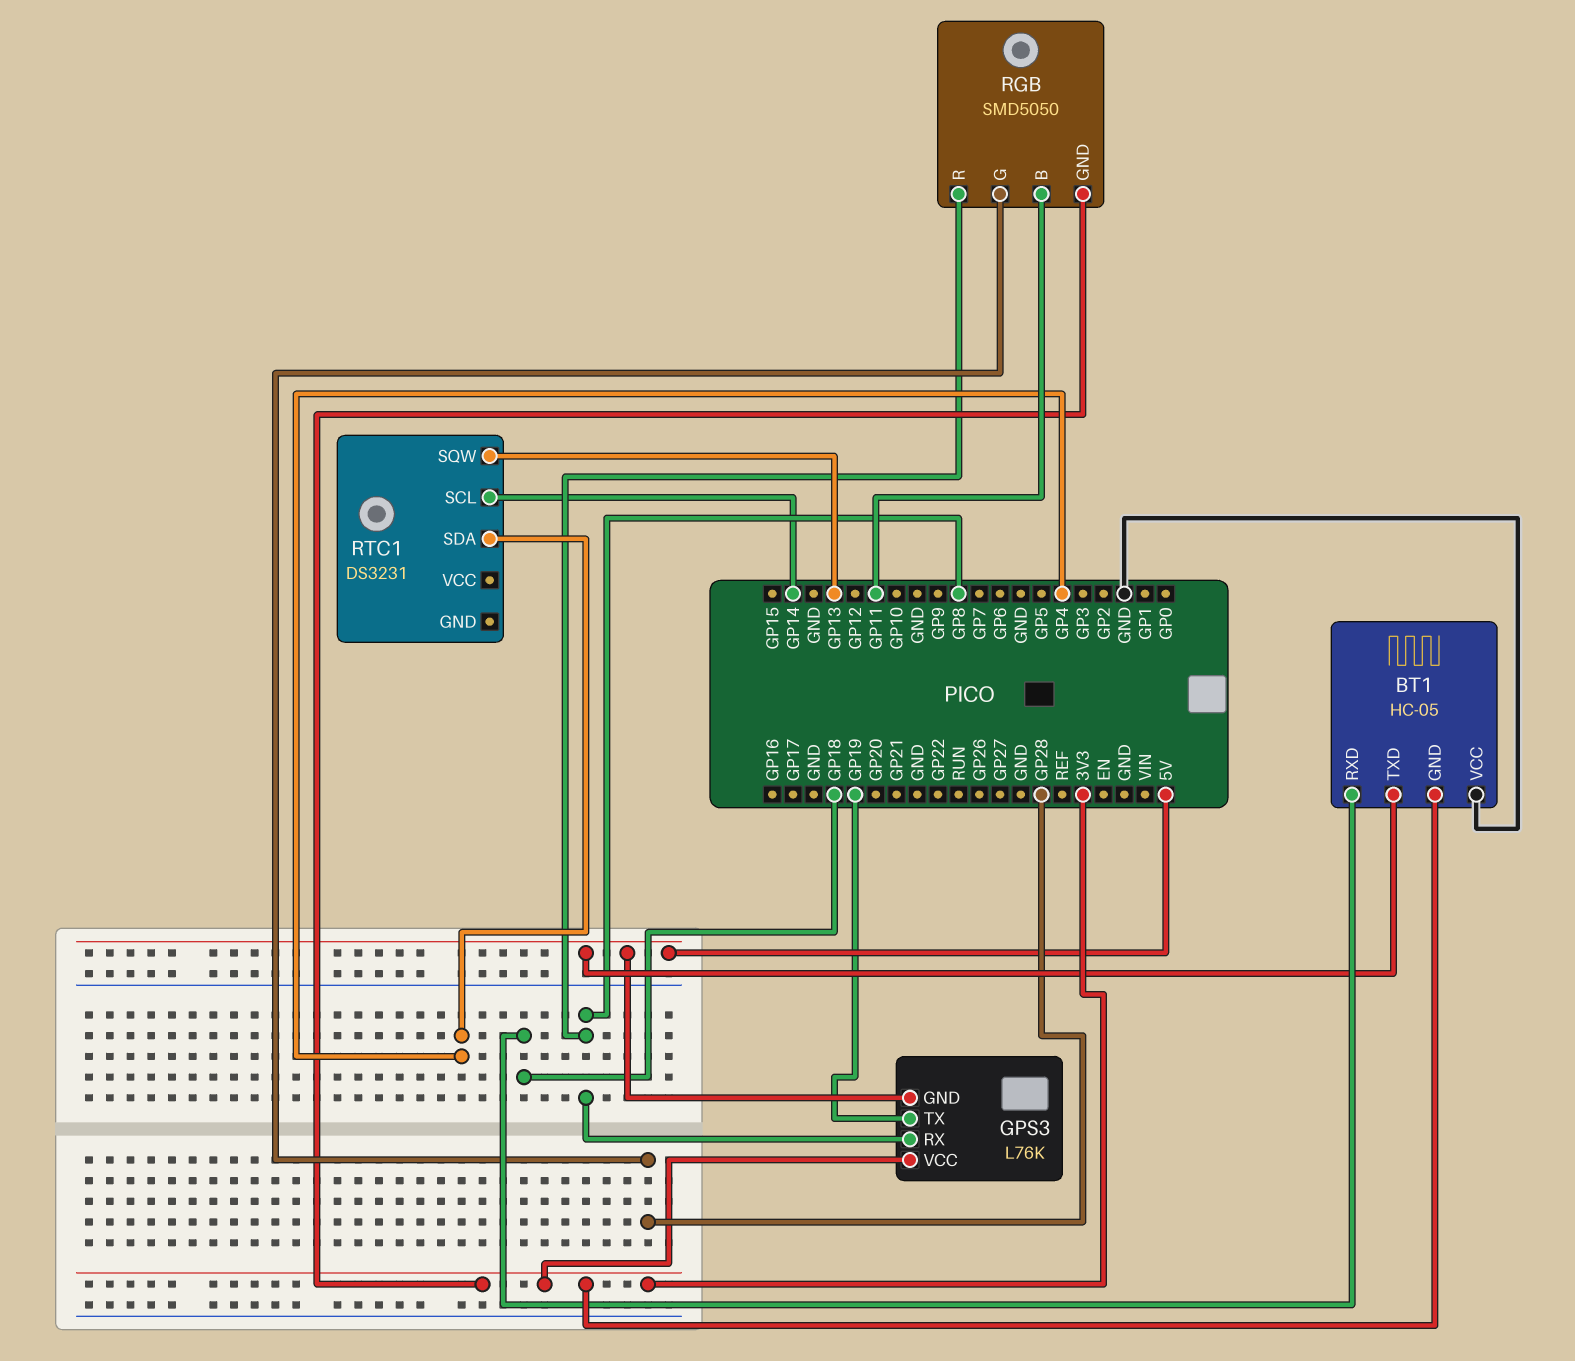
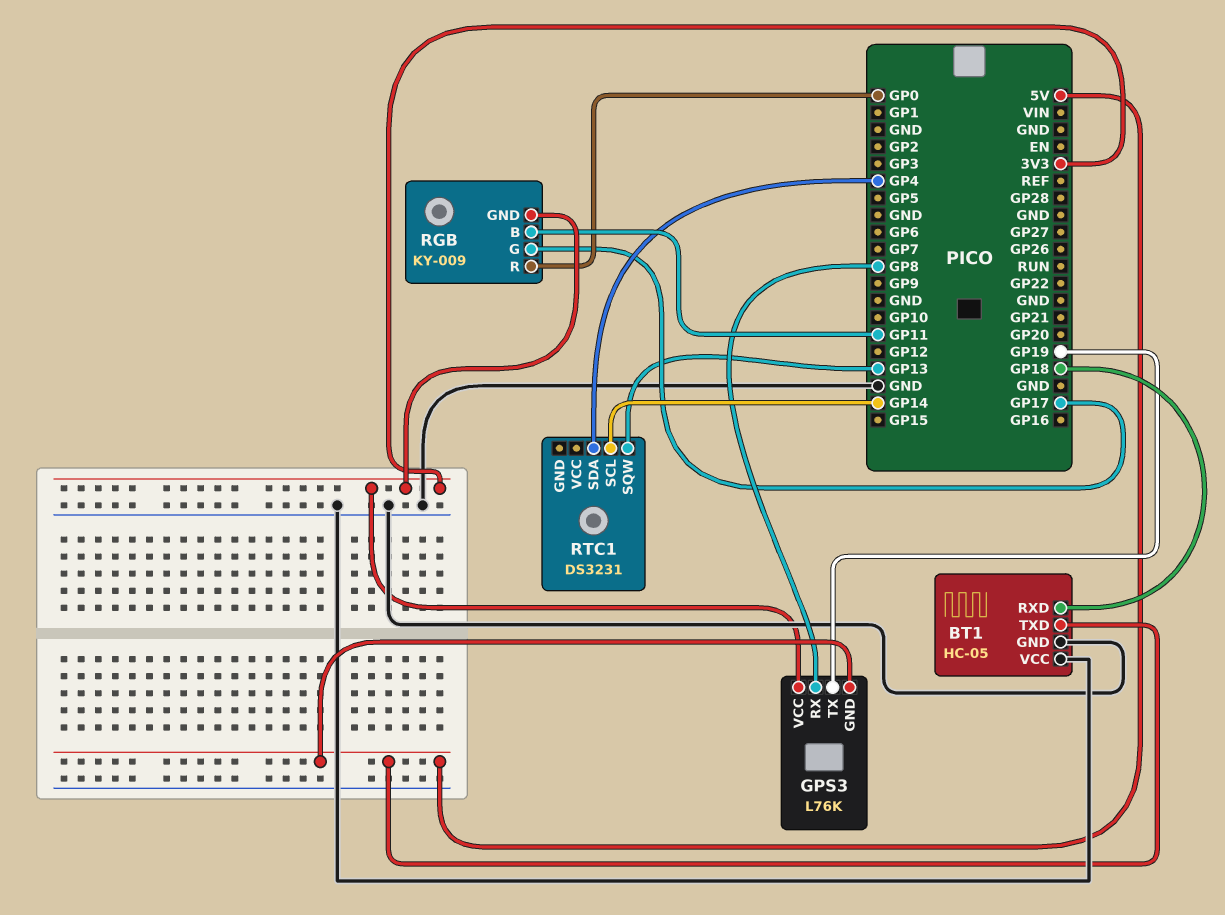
BT1 pin GND: 3V3 -> GND
RGB: SMD5050 -> KY-009
RGB pin G: GP28 -> GP17
RGB pin R: GP8 -> GP0

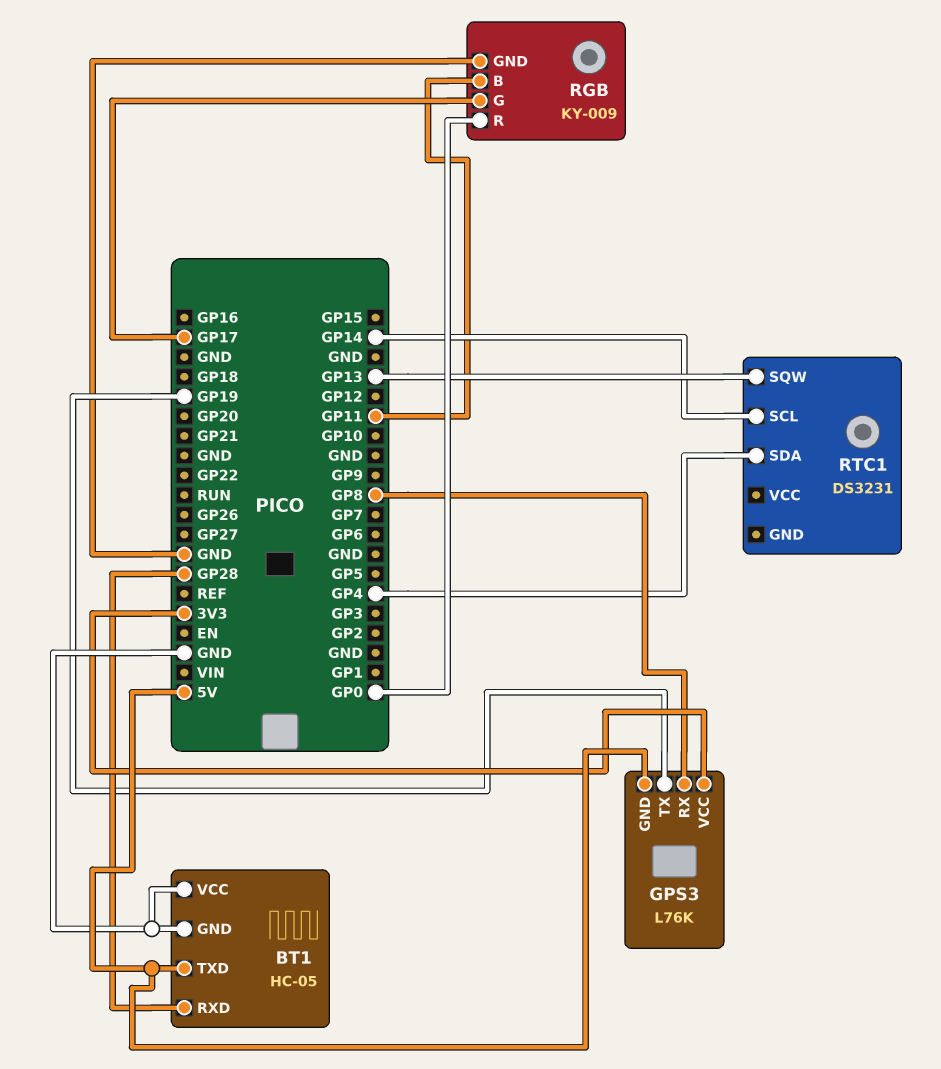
BT1 pin RXD: GP18 -> GP28
RGB pin GND: 3V3 -> GND

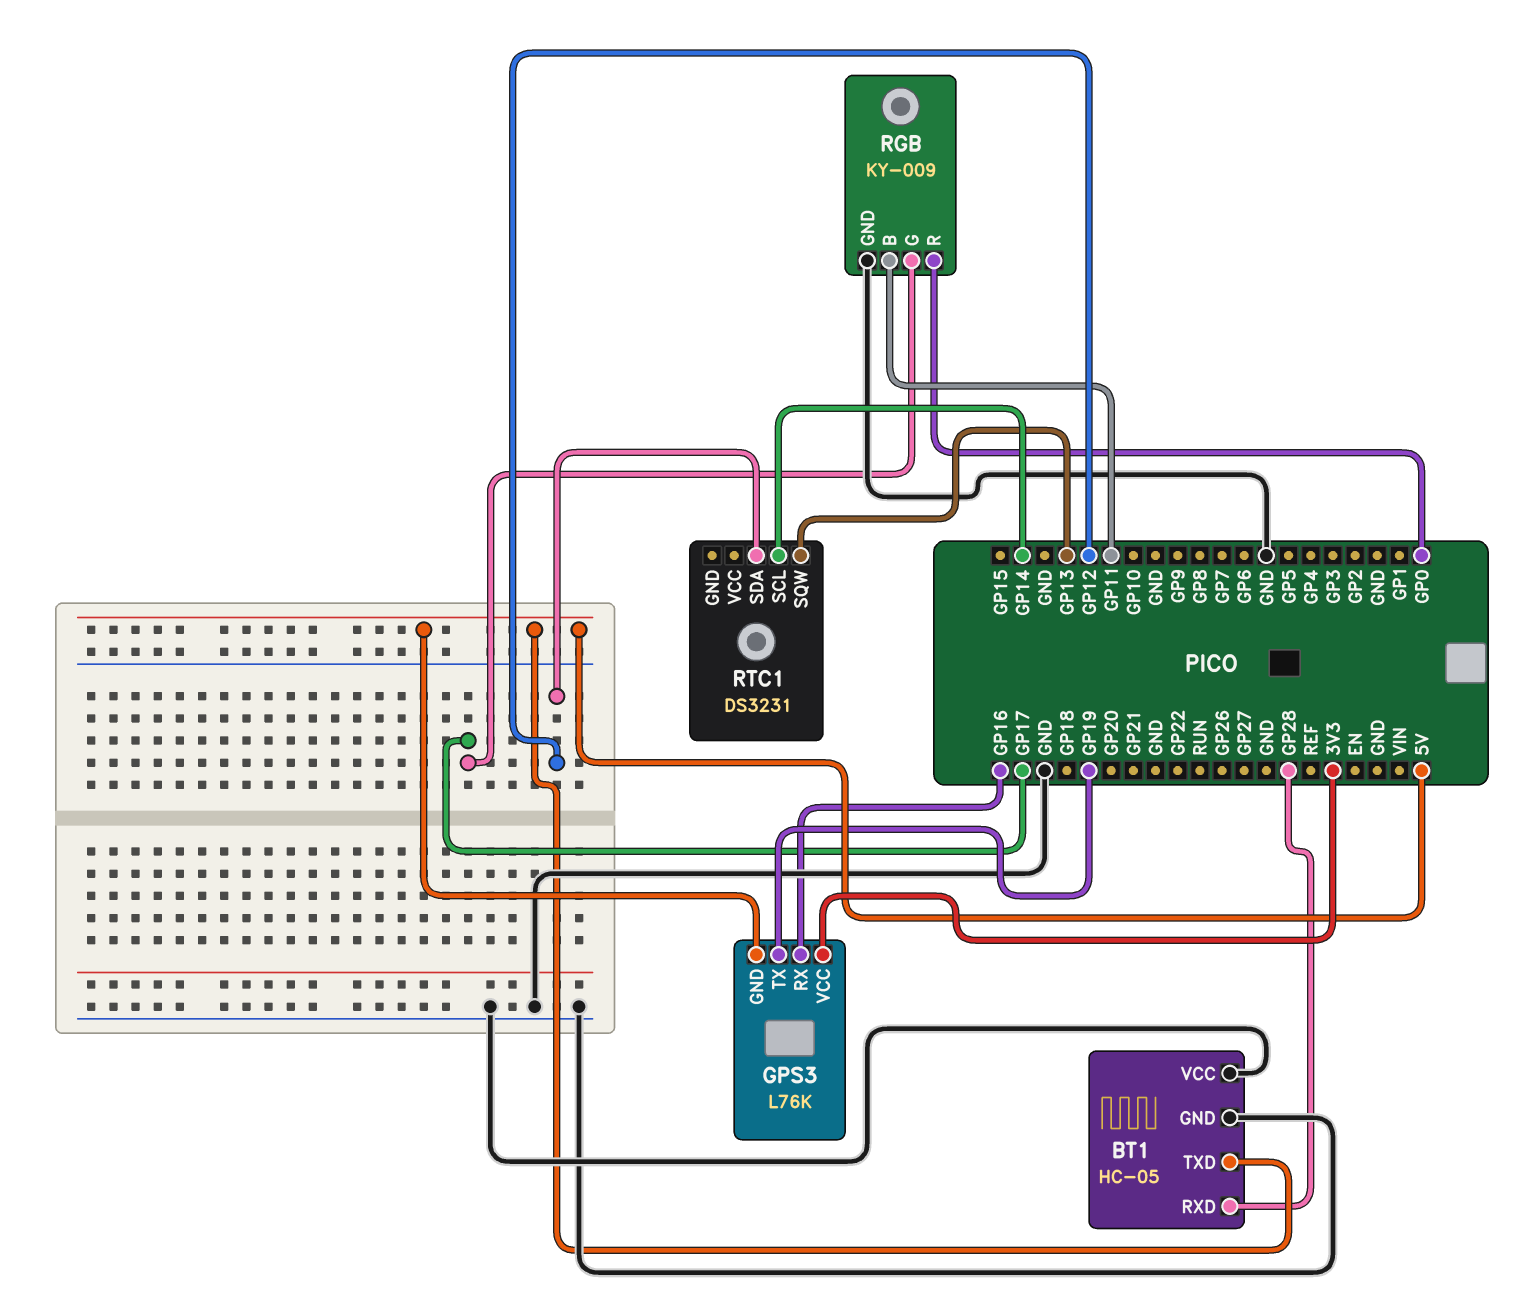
GPS3 pin RX: GP8 -> GP16
RTC1 pin SDA: GP4 -> GP12

